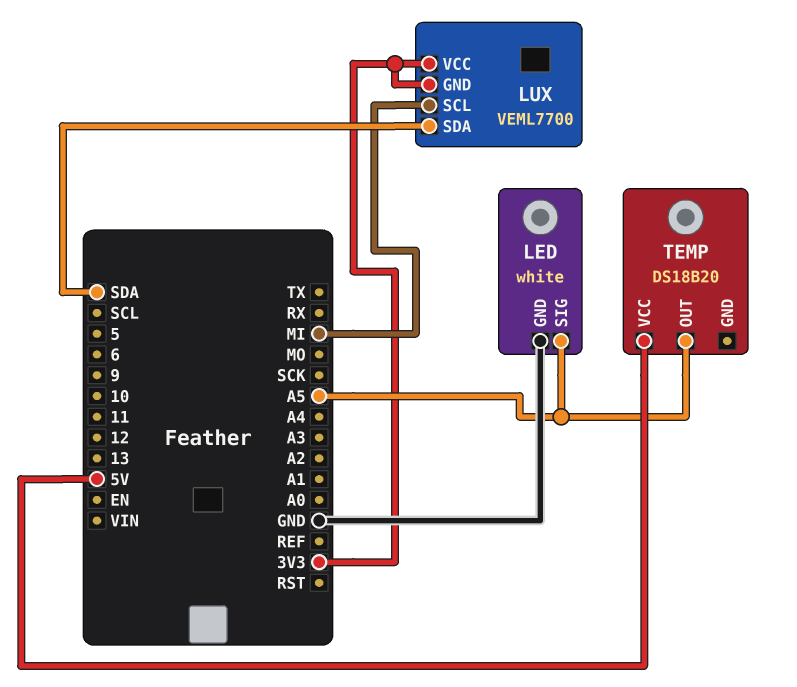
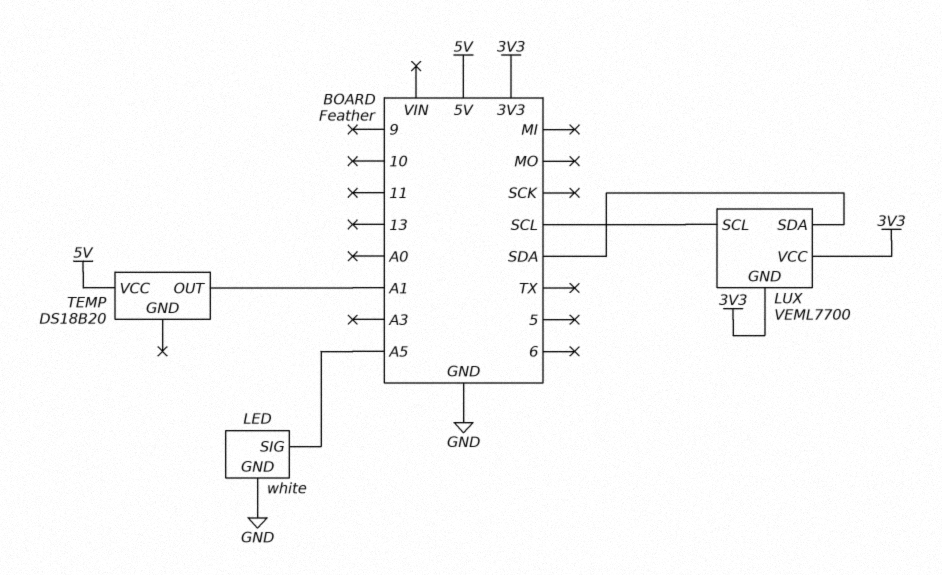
LUX pin SCL: MI -> SCL
TEMP pin OUT: A5 -> A1

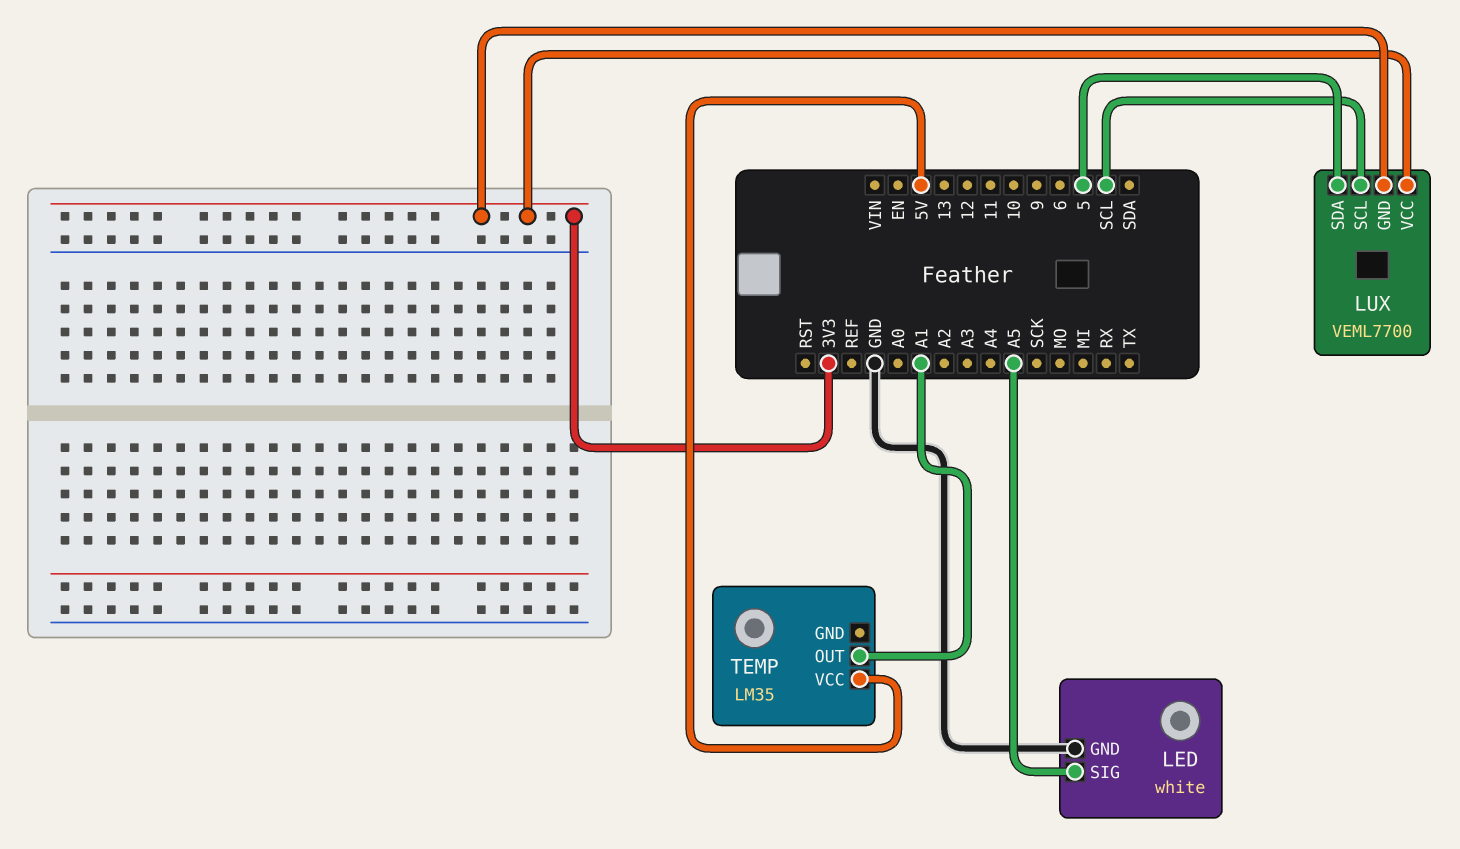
LUX pin SDA: SDA -> 5
TEMP: DS18B20 -> LM35

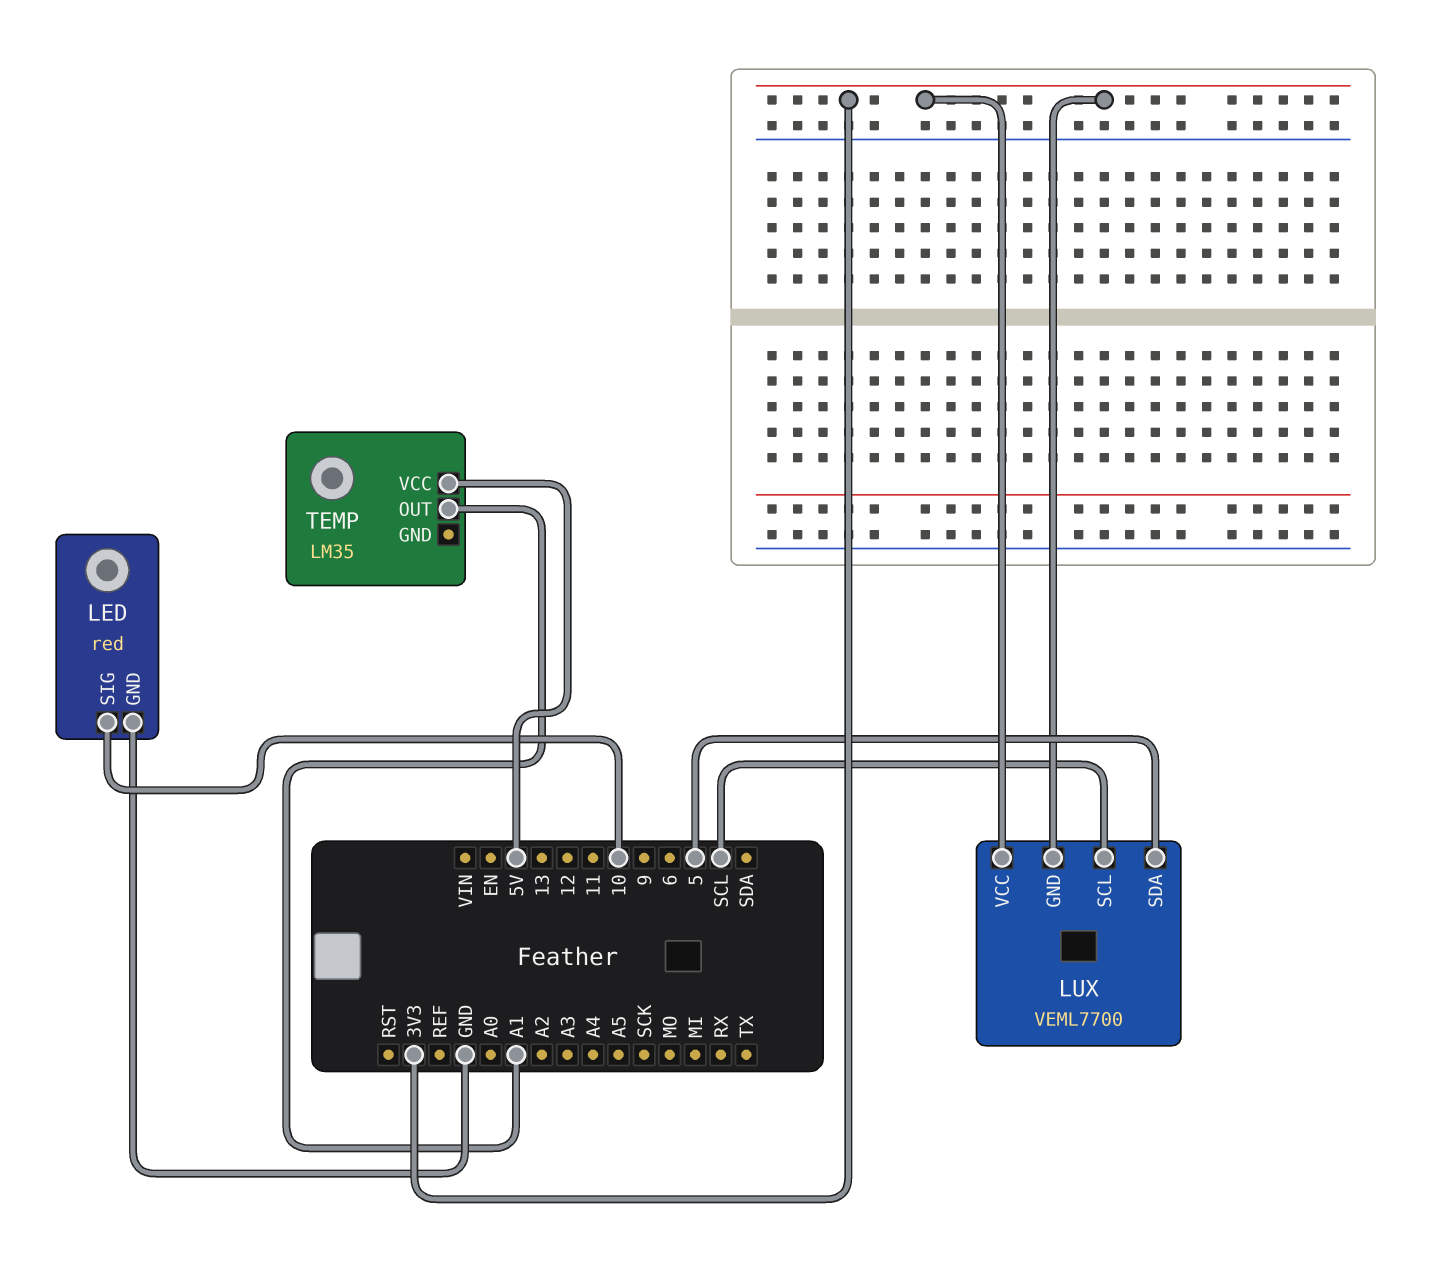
LED: white -> red
LED pin SIG: A5 -> 10

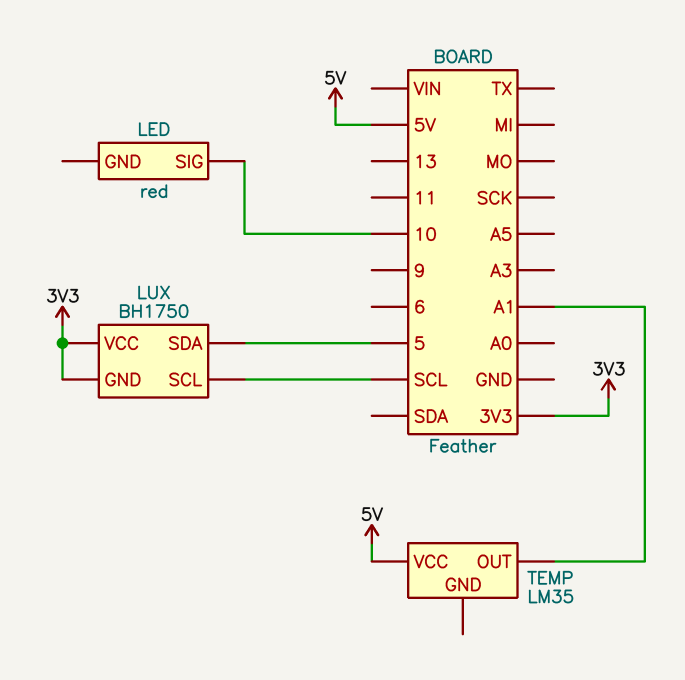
LED pin GND: GND -> none
LUX: VEML7700 -> BH1750

